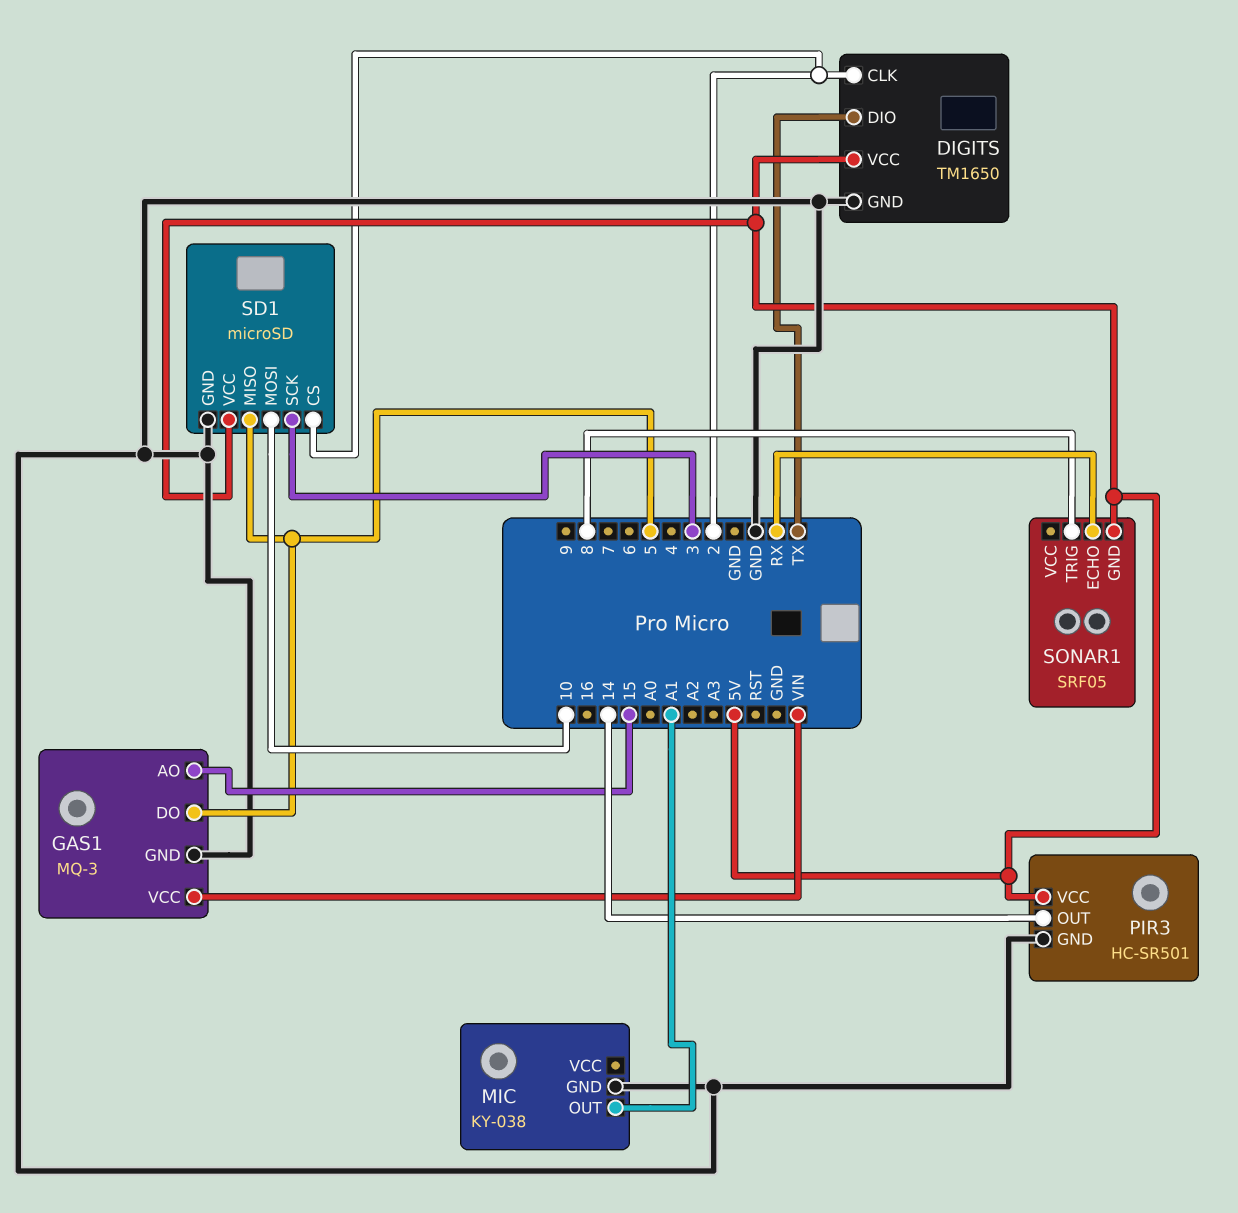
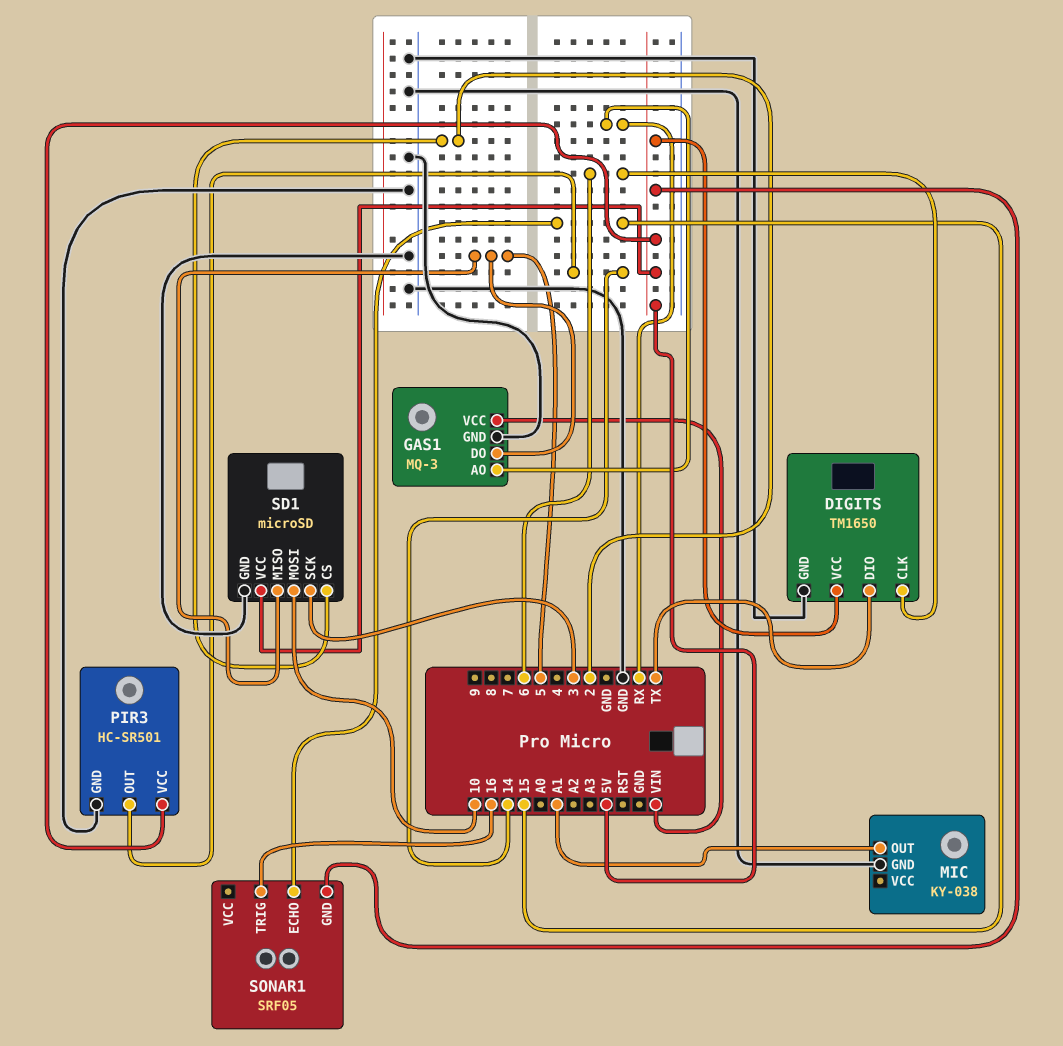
DIGITS pin CLK: 2 -> 6
GAS1 pin AO: 15 -> RX
SONAR1 pin ECHO: RX -> 15
SONAR1 pin TRIG: 8 -> 16

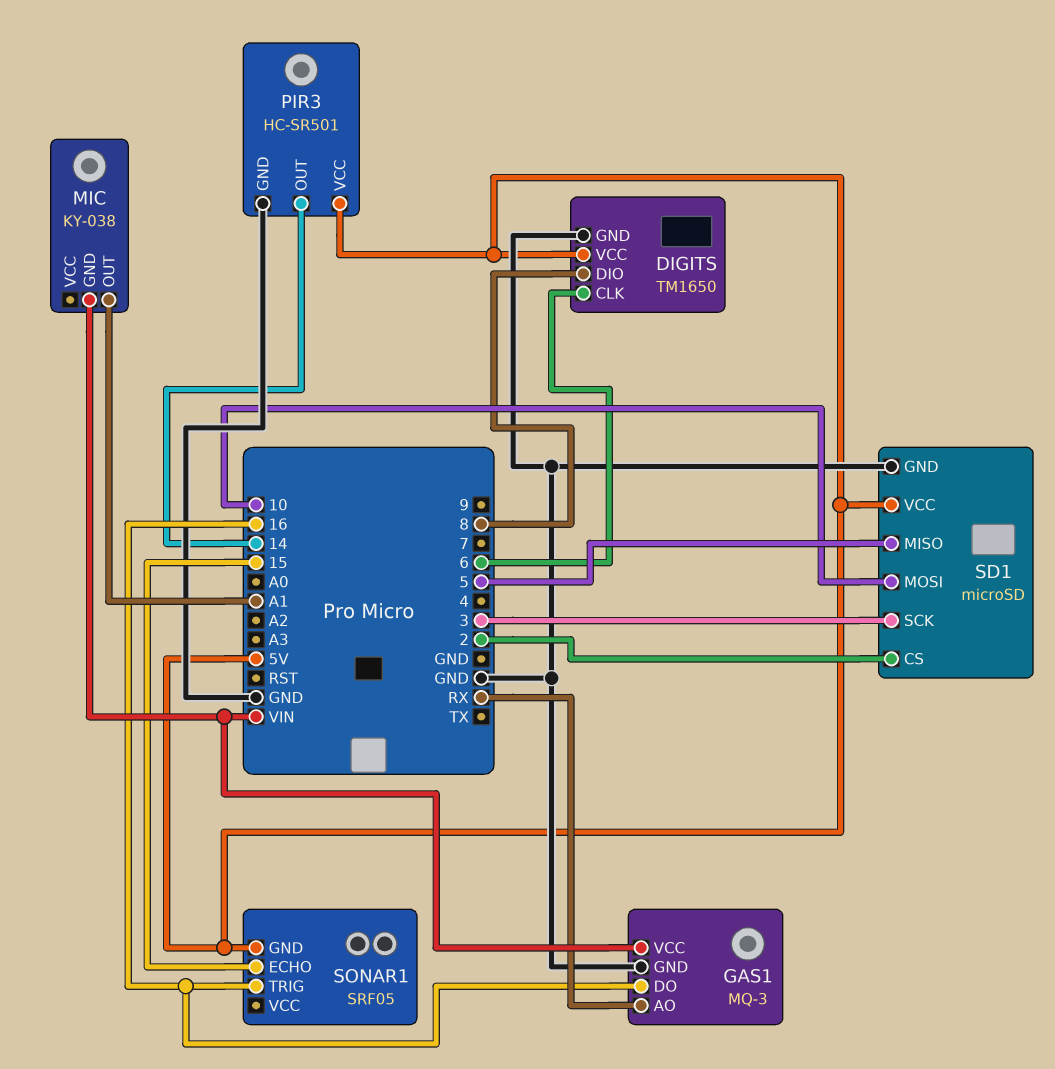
DIGITS pin DIO: TX -> 8
GAS1 pin DO: 5 -> 16
MIC pin GND: GND -> VIN

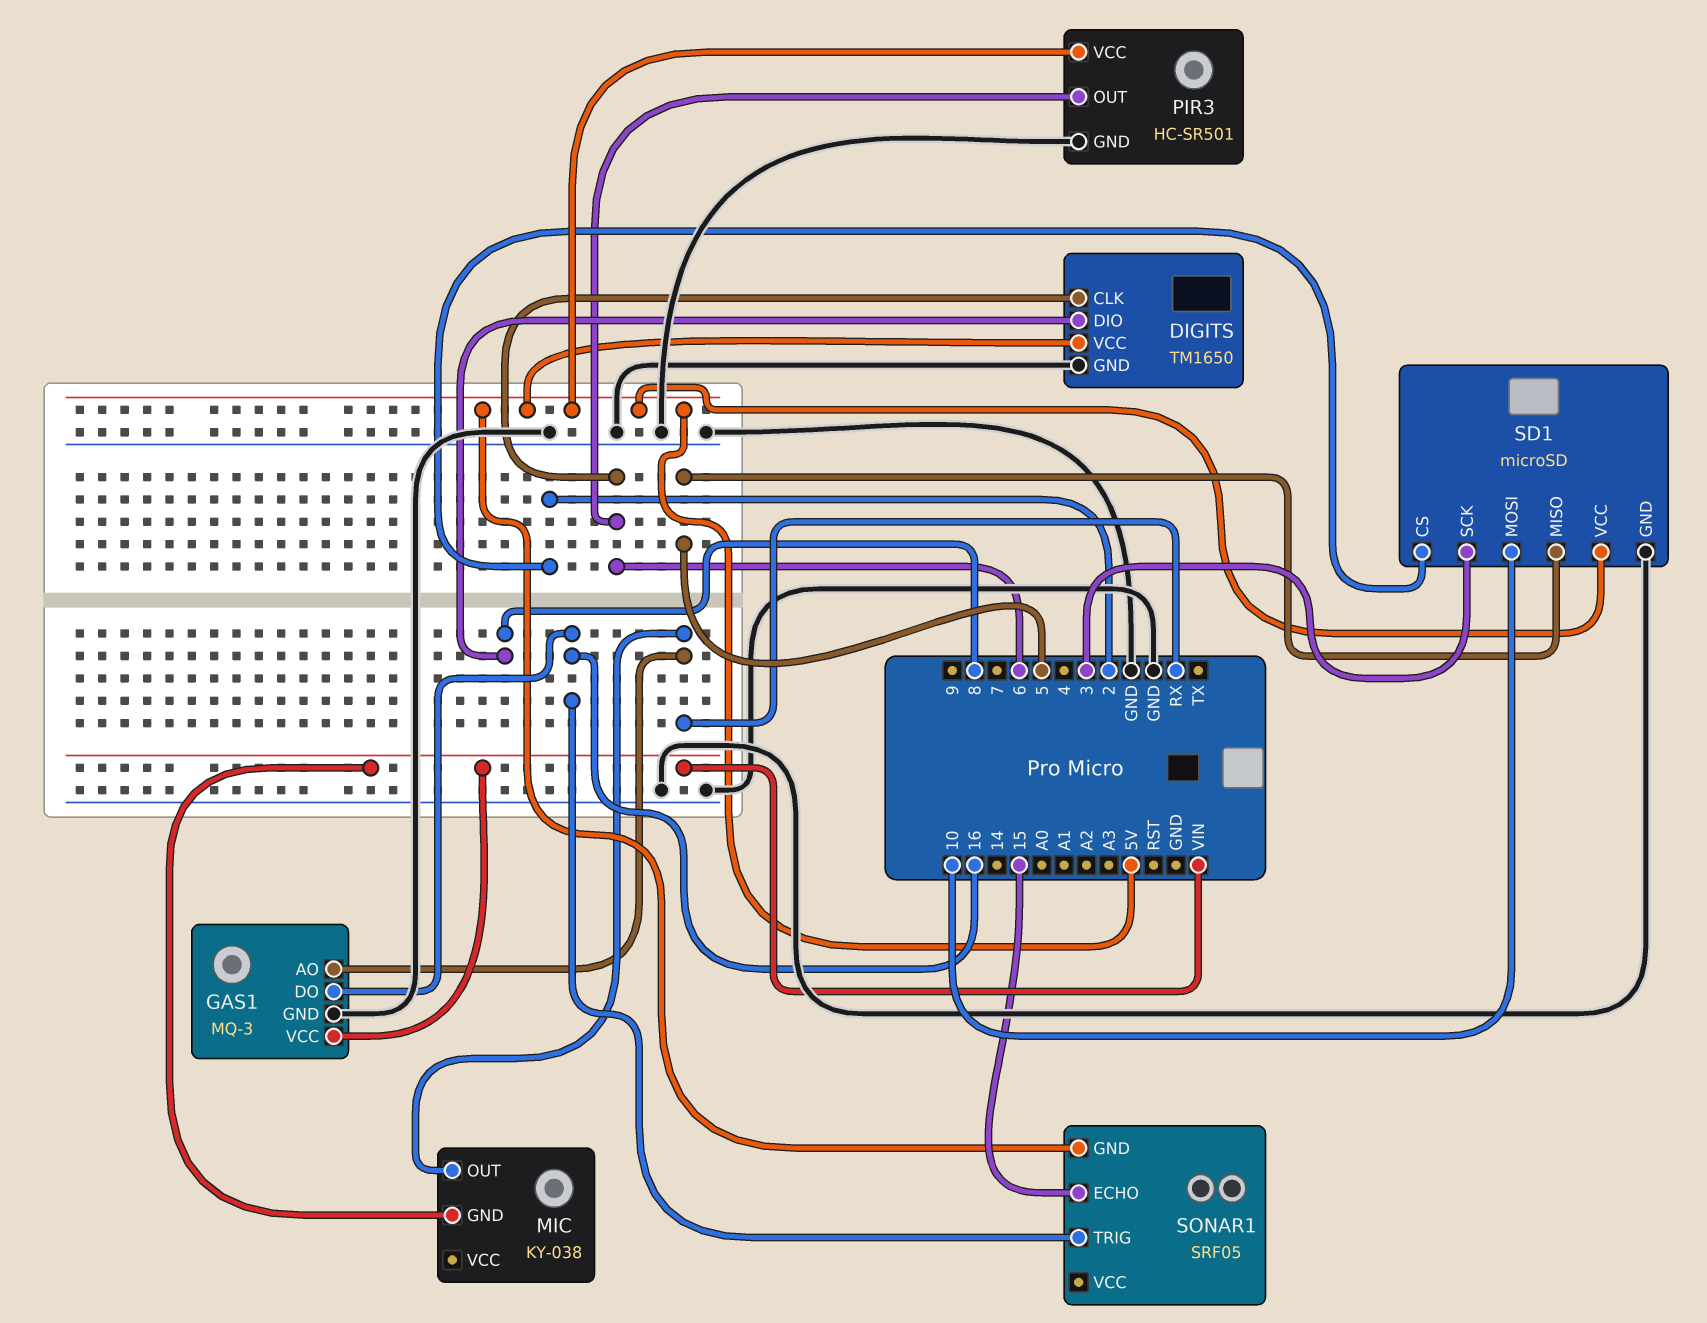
MIC pin OUT: A1 -> RX
PIR3 pin OUT: 14 -> 6

